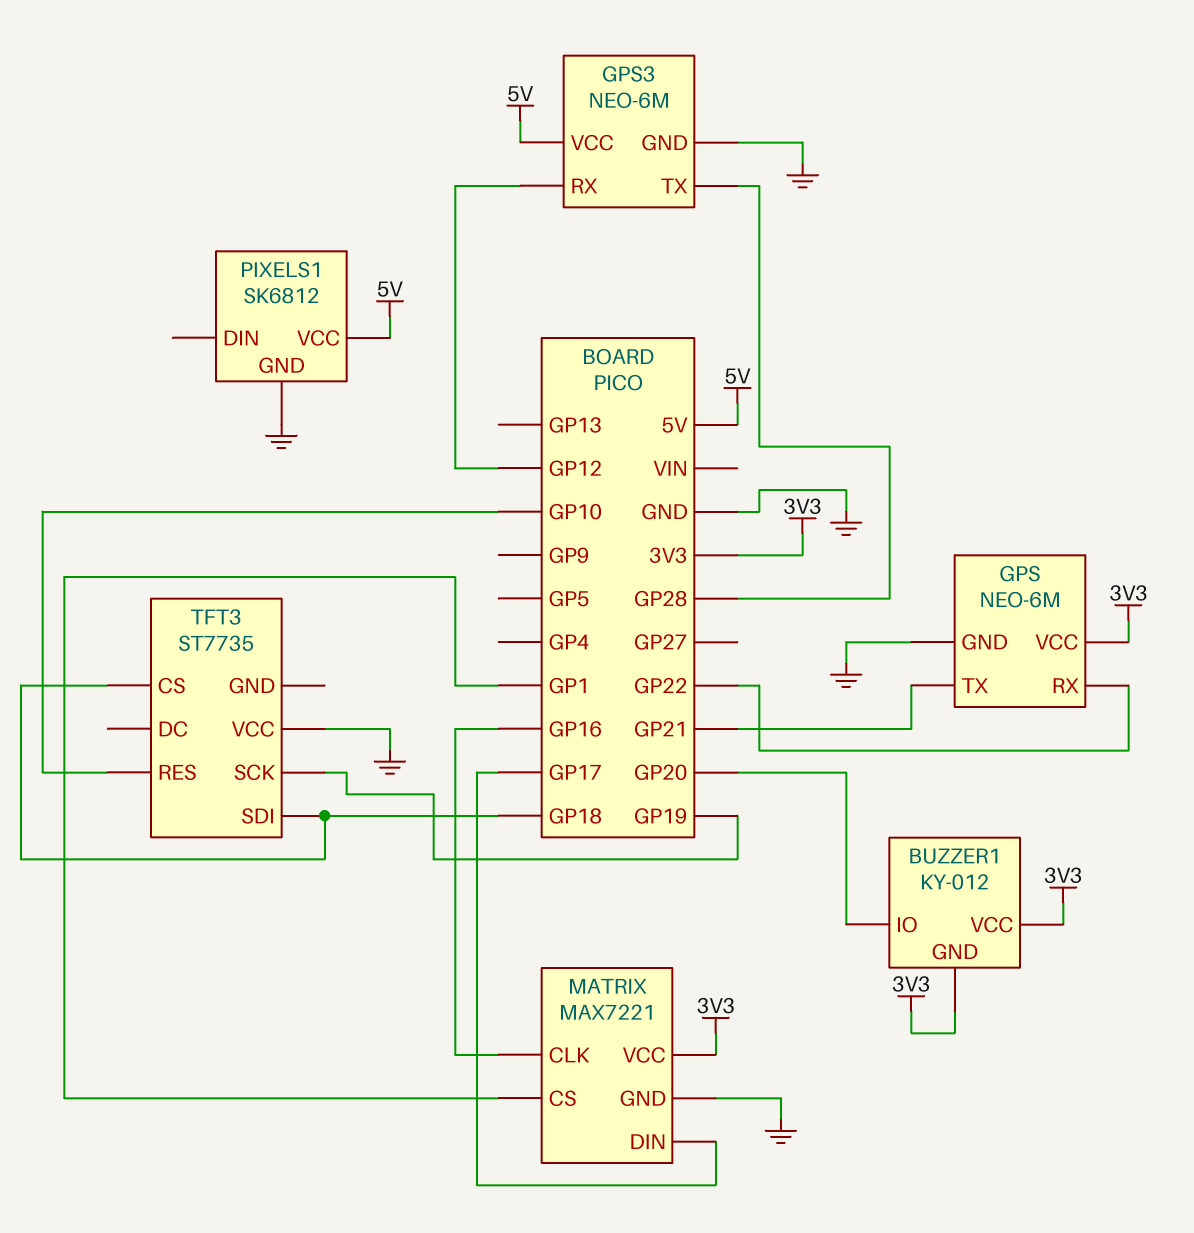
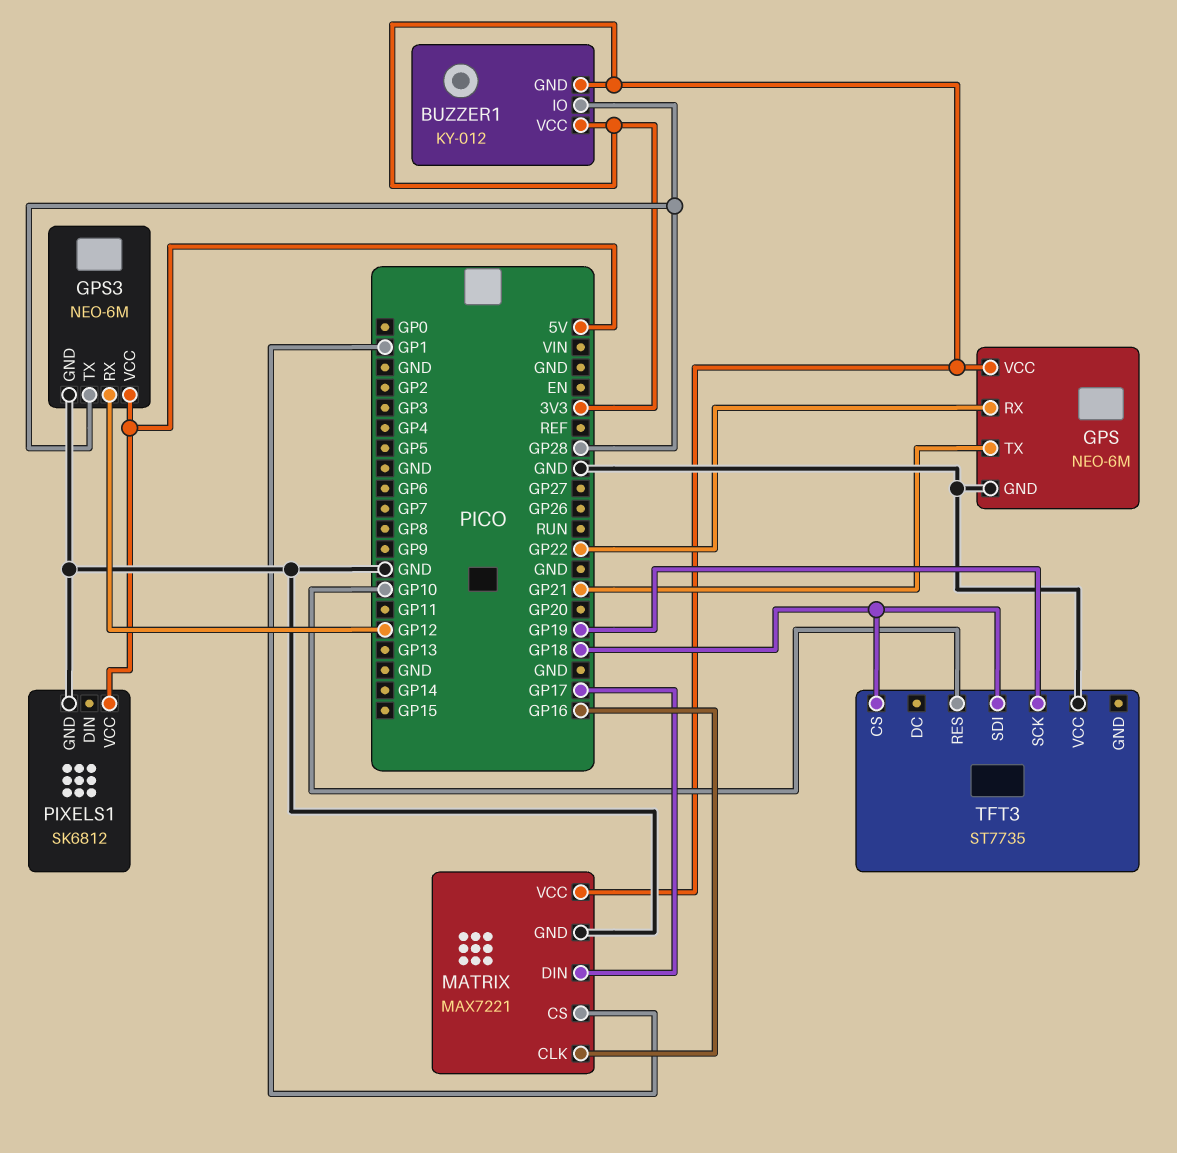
BUZZER1 pin IO: GP20 -> GP28

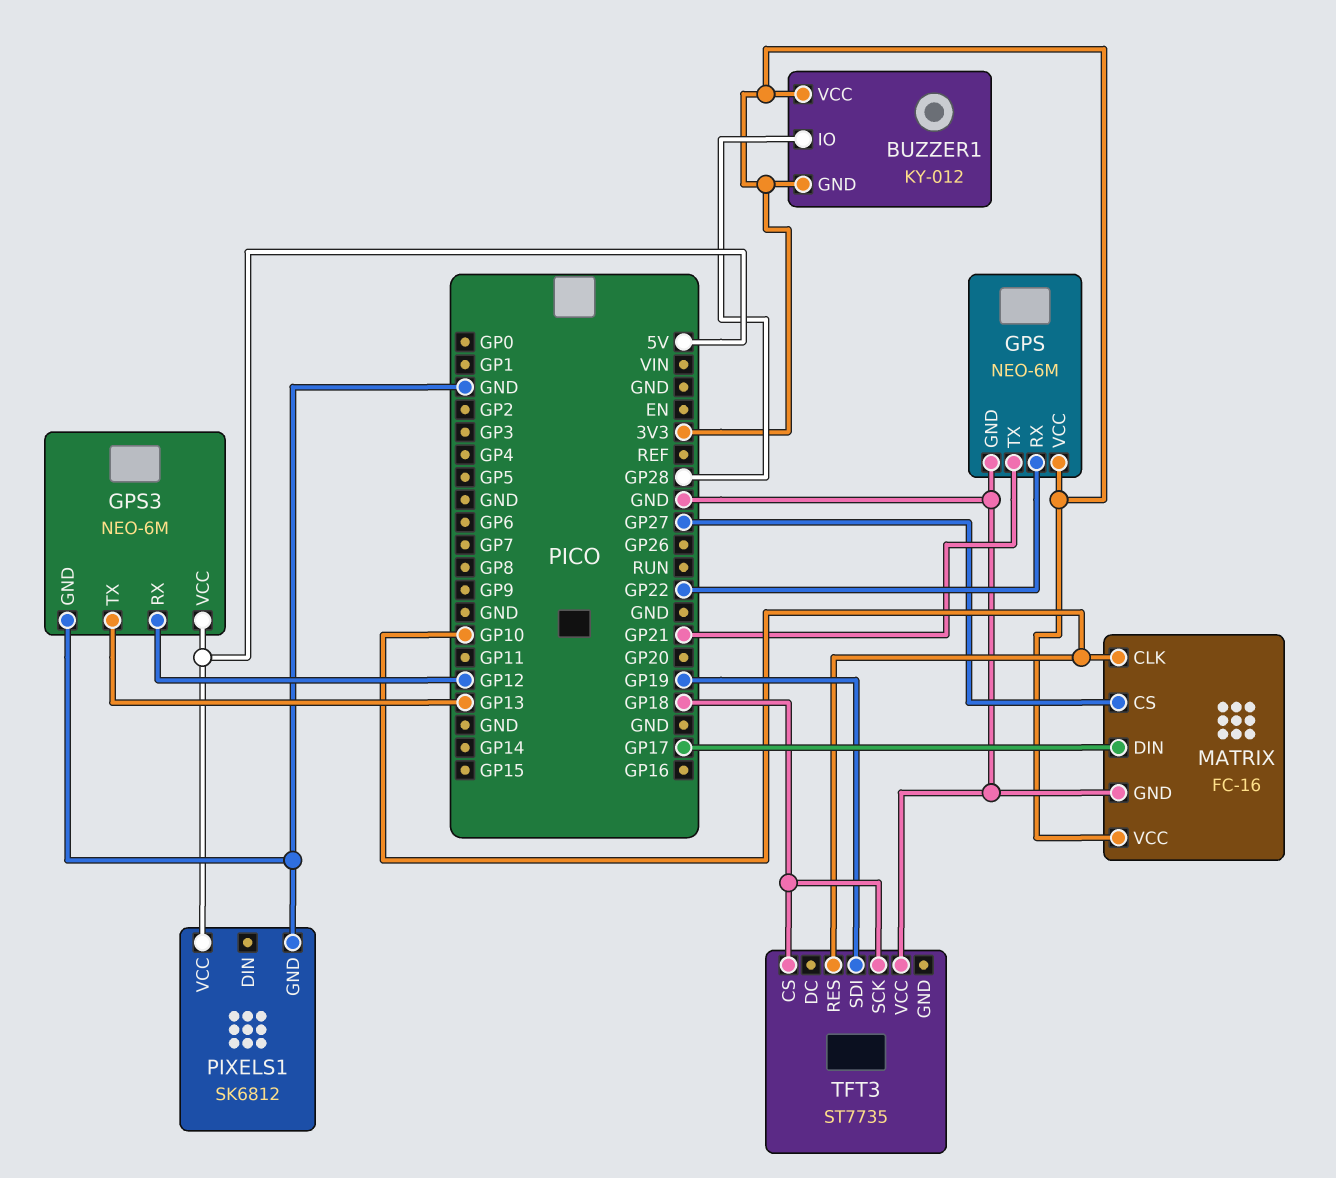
GPS3 pin TX: GP28 -> GP13
MATRIX: MAX7221 -> FC-16
MATRIX pin CLK: GP16 -> GP10
MATRIX pin CS: GP1 -> GP27
TFT3 pin SCK: GP19 -> GP18
TFT3 pin SDI: GP18 -> GP19

